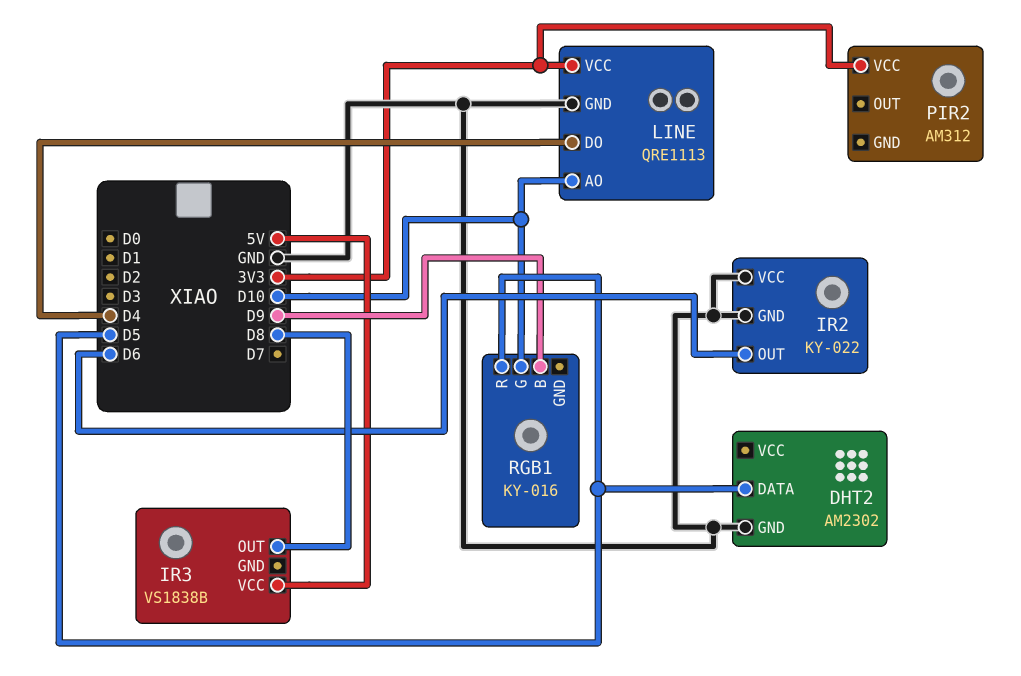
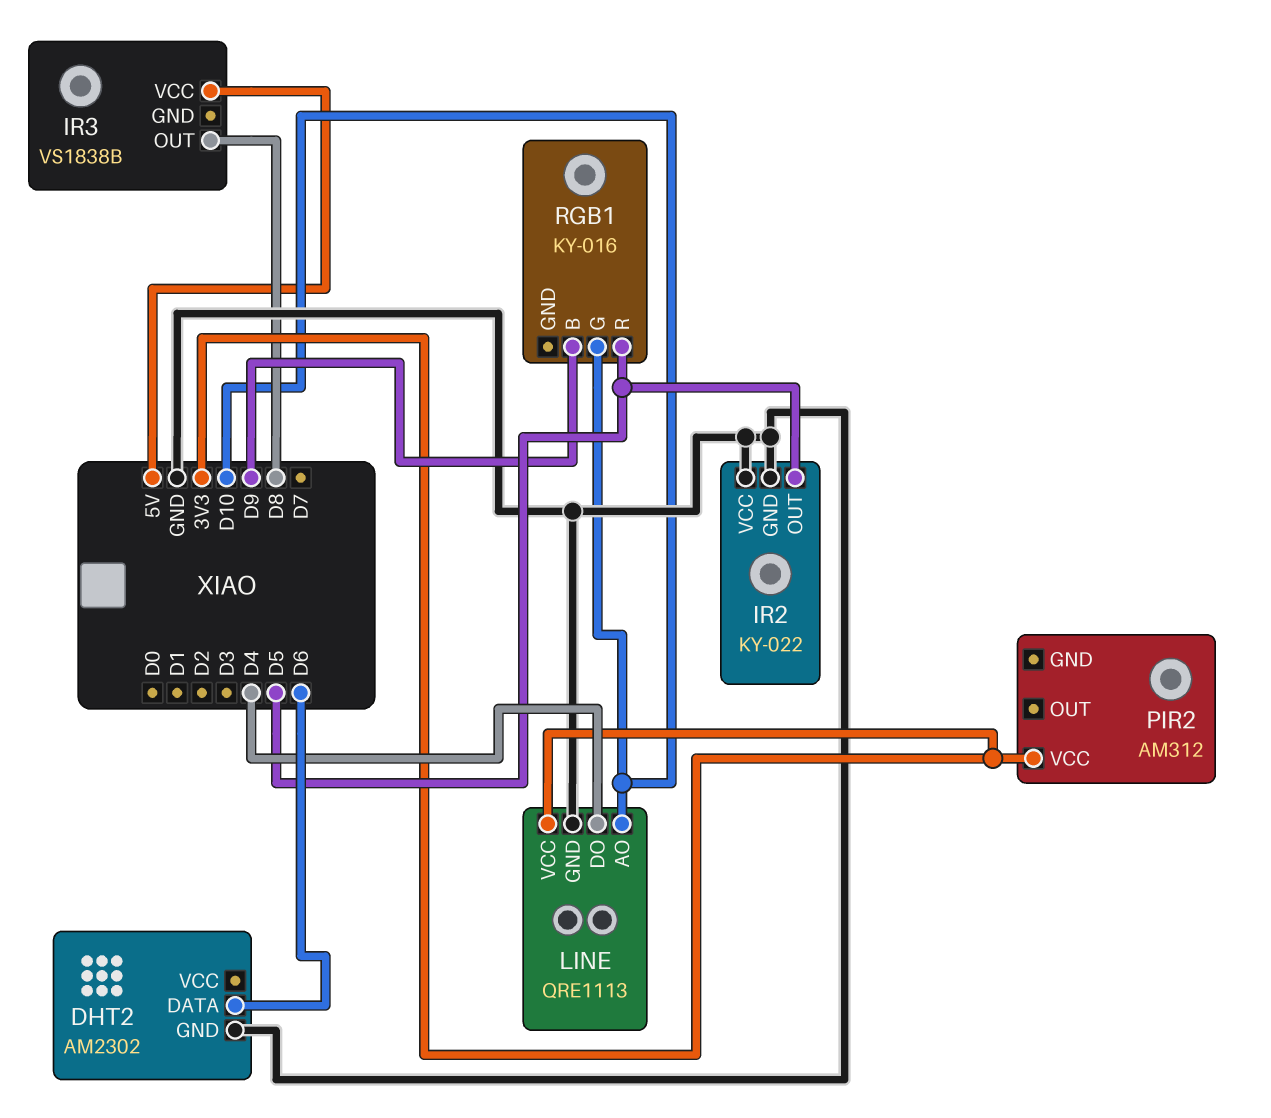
DHT2 pin DATA: D5 -> D6
IR2 pin OUT: D6 -> D5

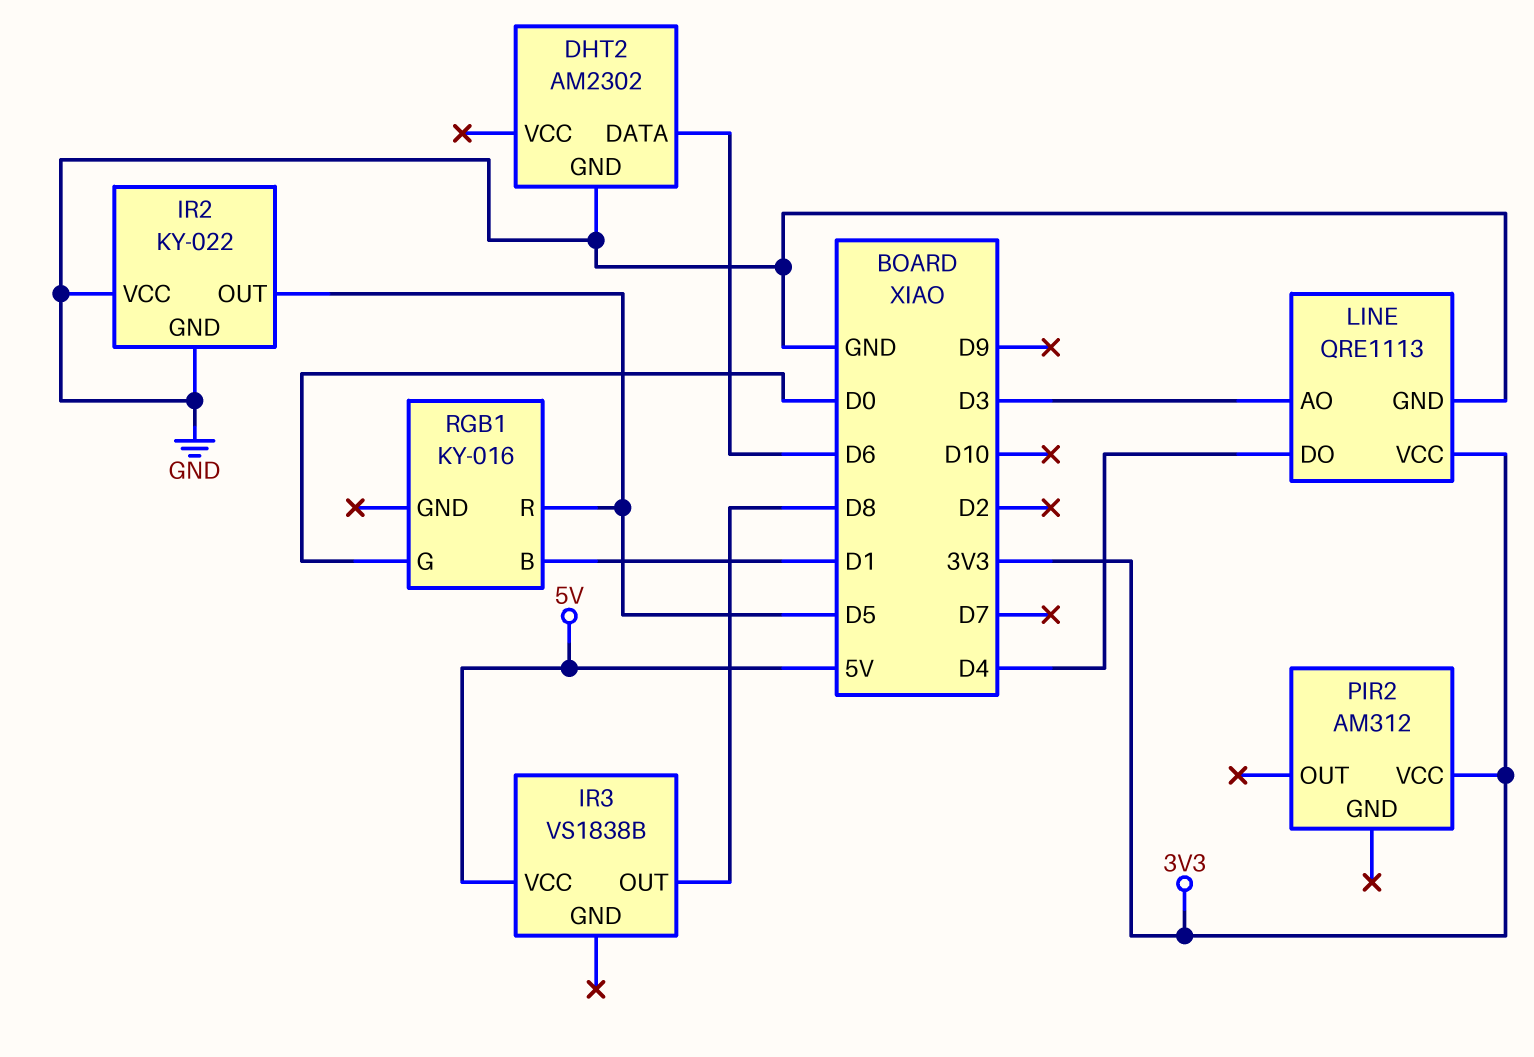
LINE pin AO: D10 -> D3
RGB1 pin B: D9 -> D1
RGB1 pin G: D10 -> D0

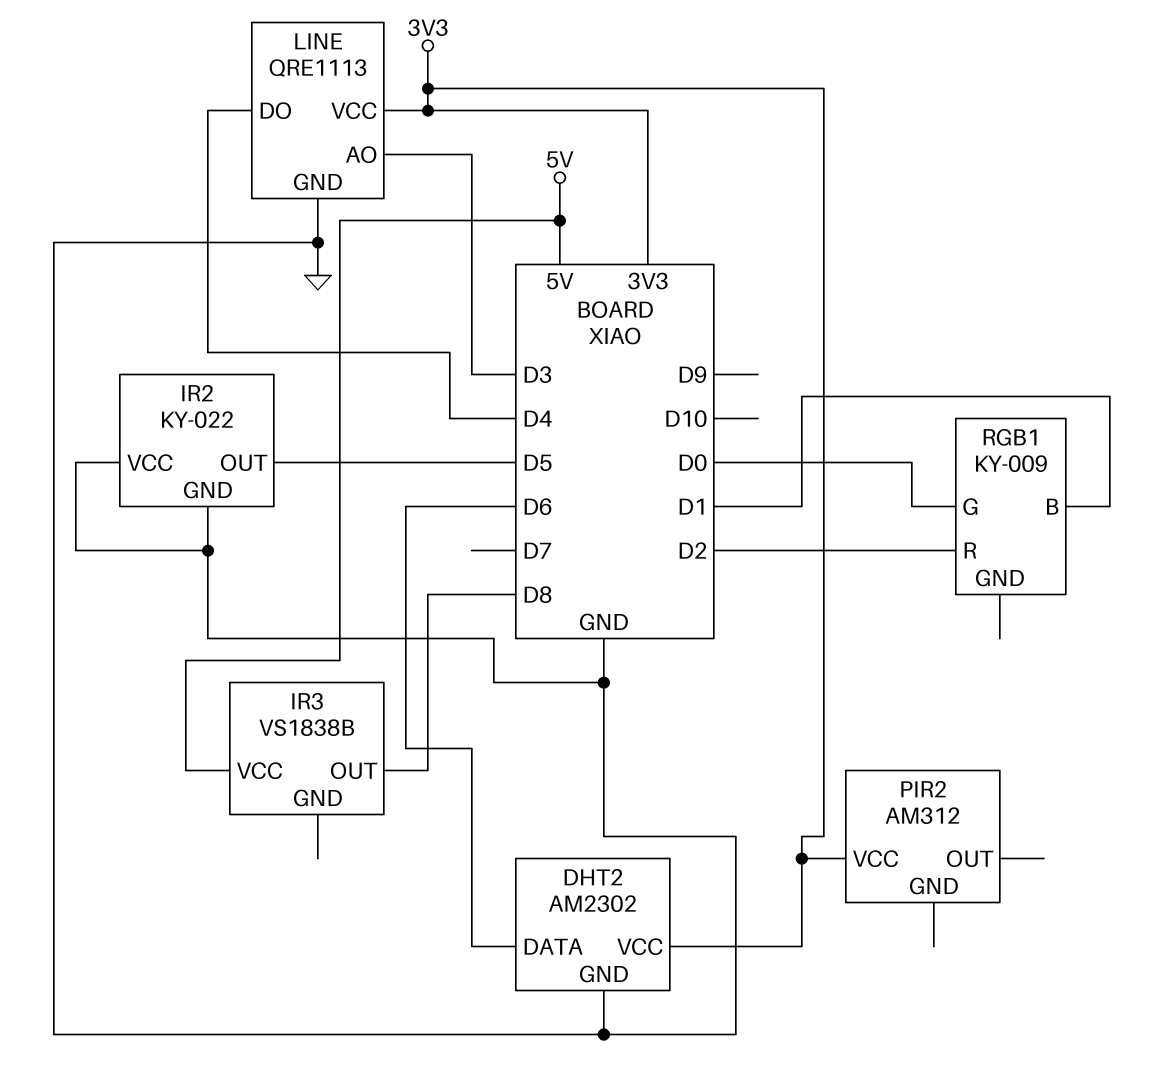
DHT2 pin VCC: none -> 3V3
RGB1: KY-016 -> KY-009
RGB1 pin R: D5 -> D2

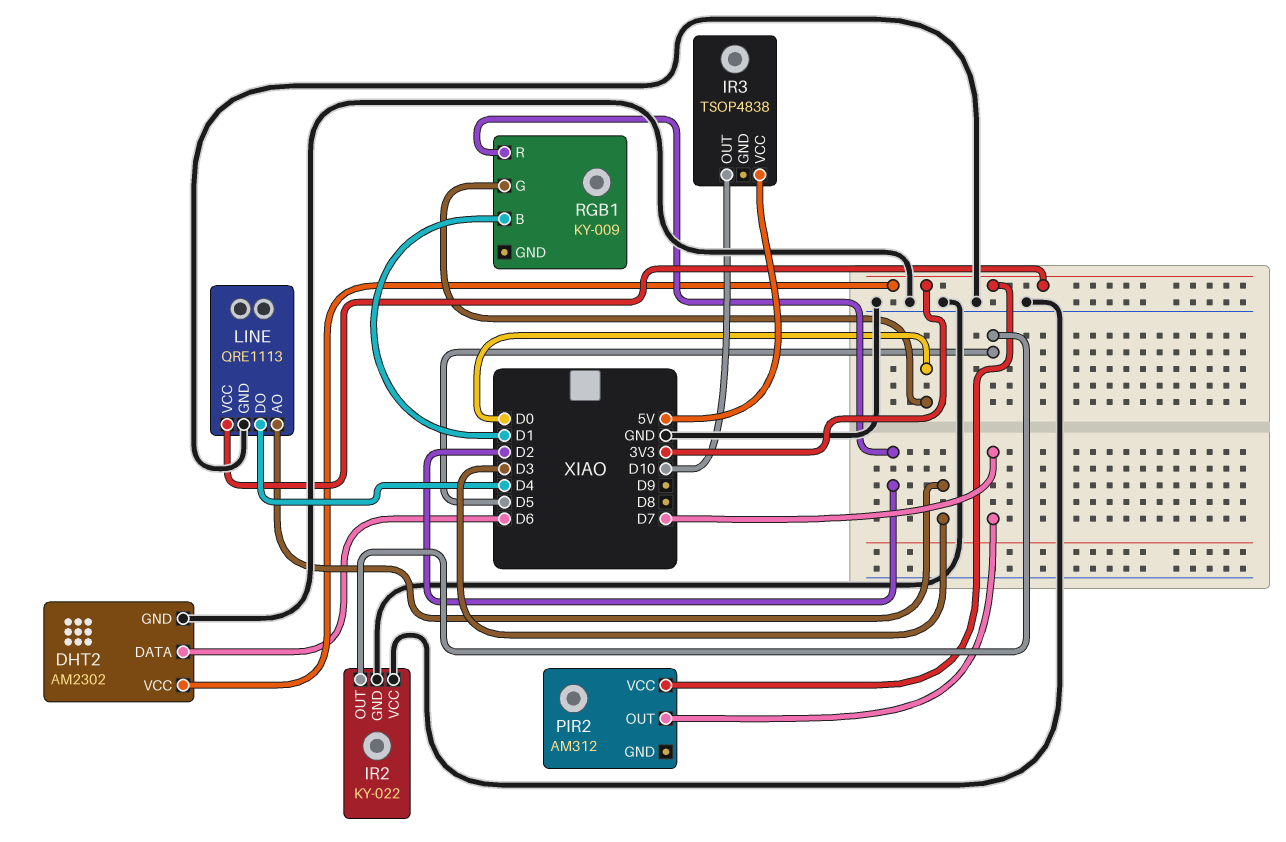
IR3: VS1838B -> TSOP4838
IR3 pin OUT: D8 -> D10
PIR2 pin OUT: none -> D7

